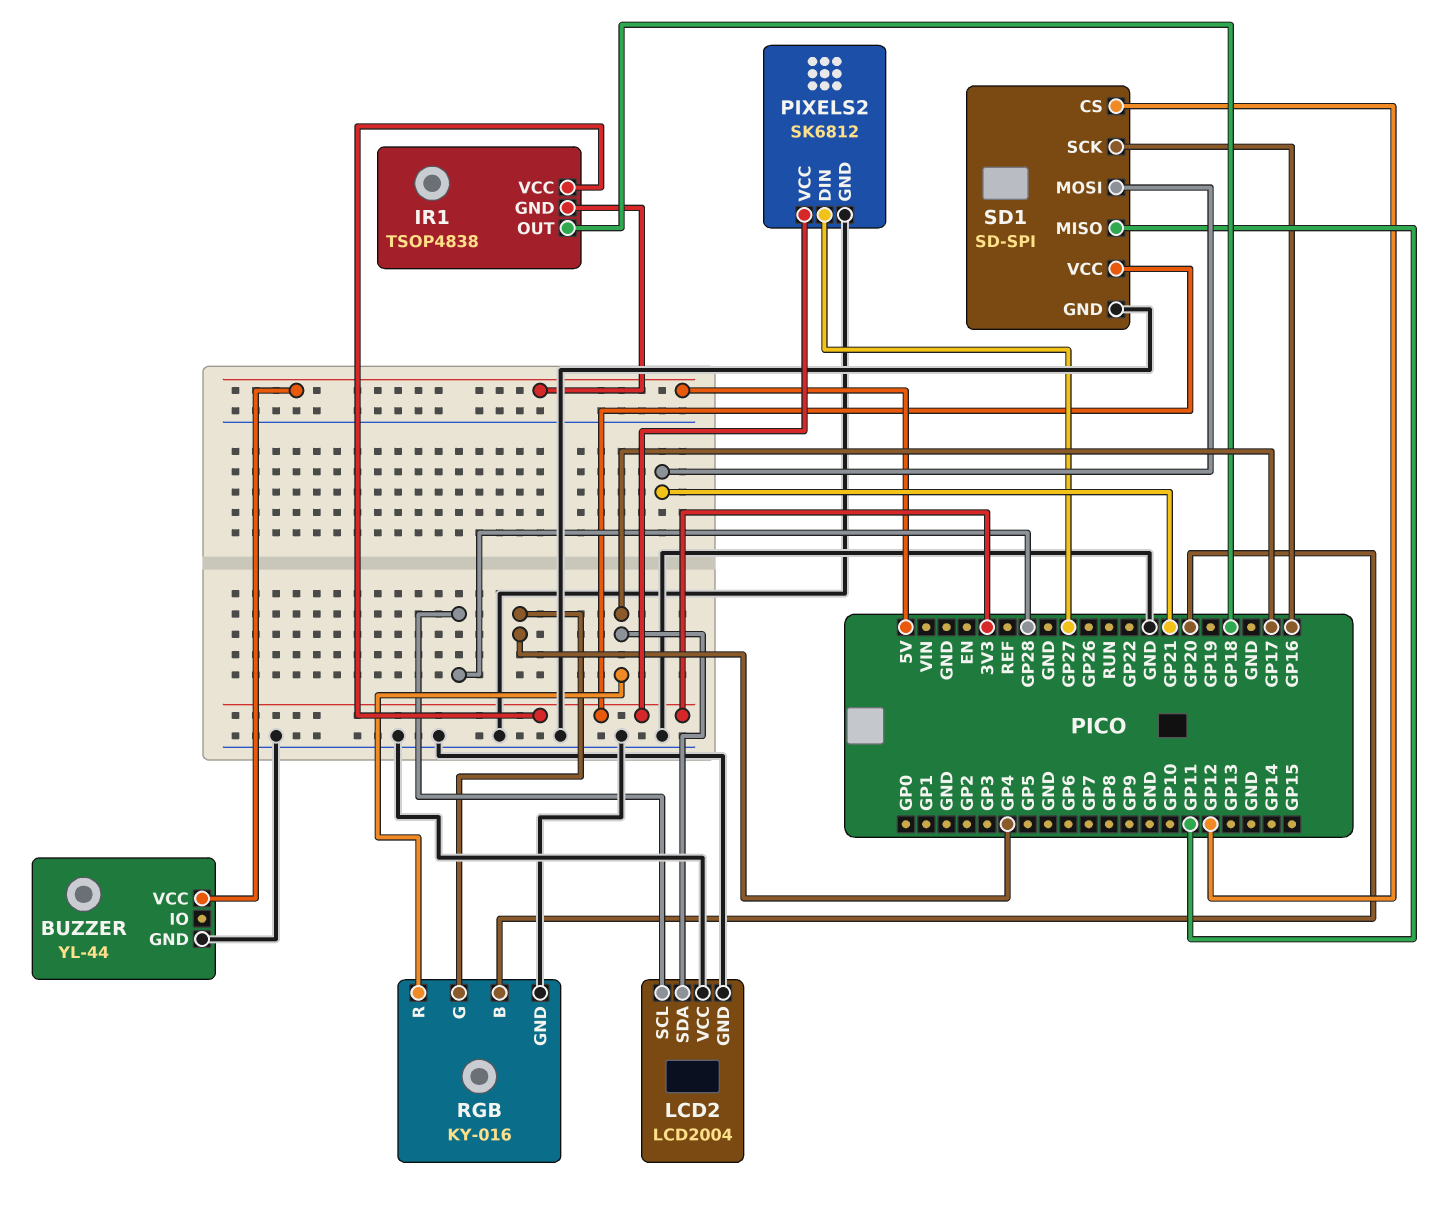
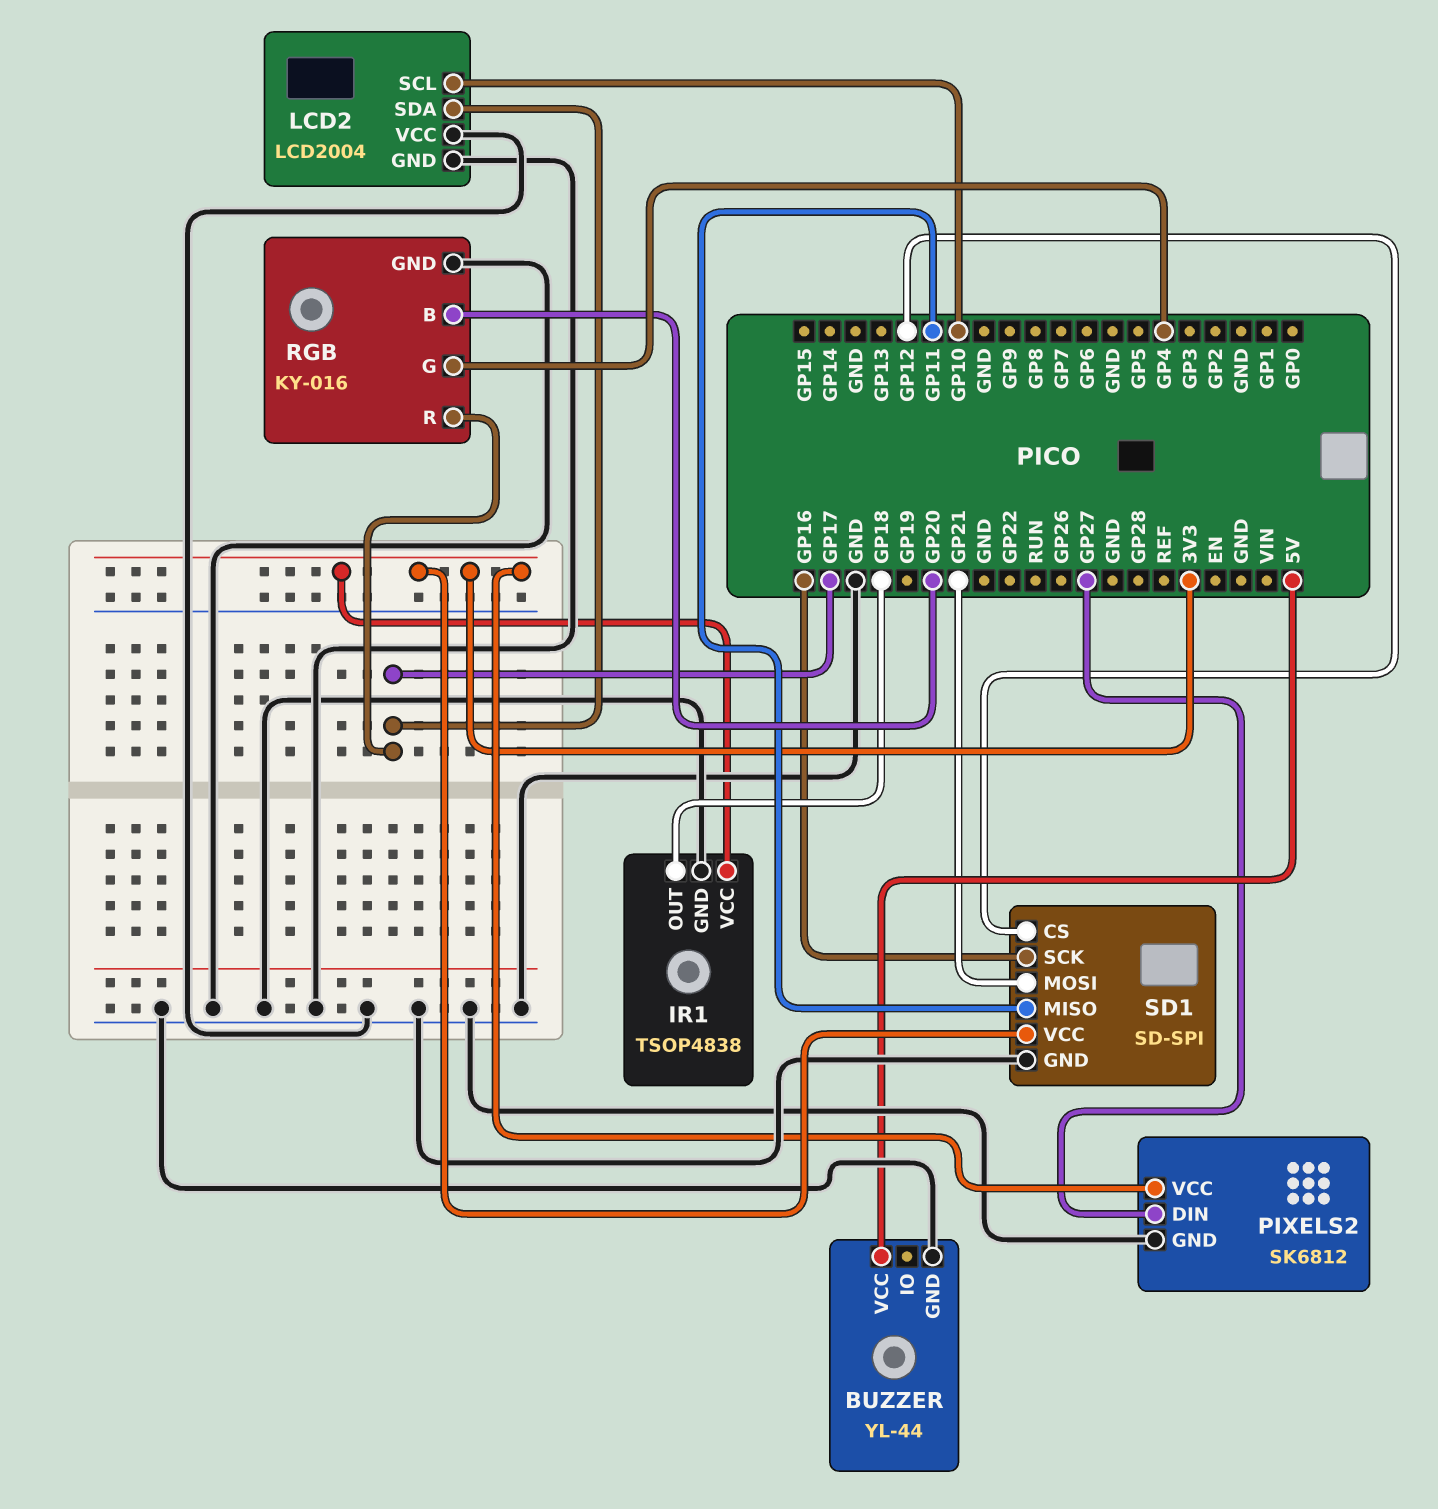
IR1 pin GND: 5V -> GND
LCD2 pin SCL: GP28 -> GP10

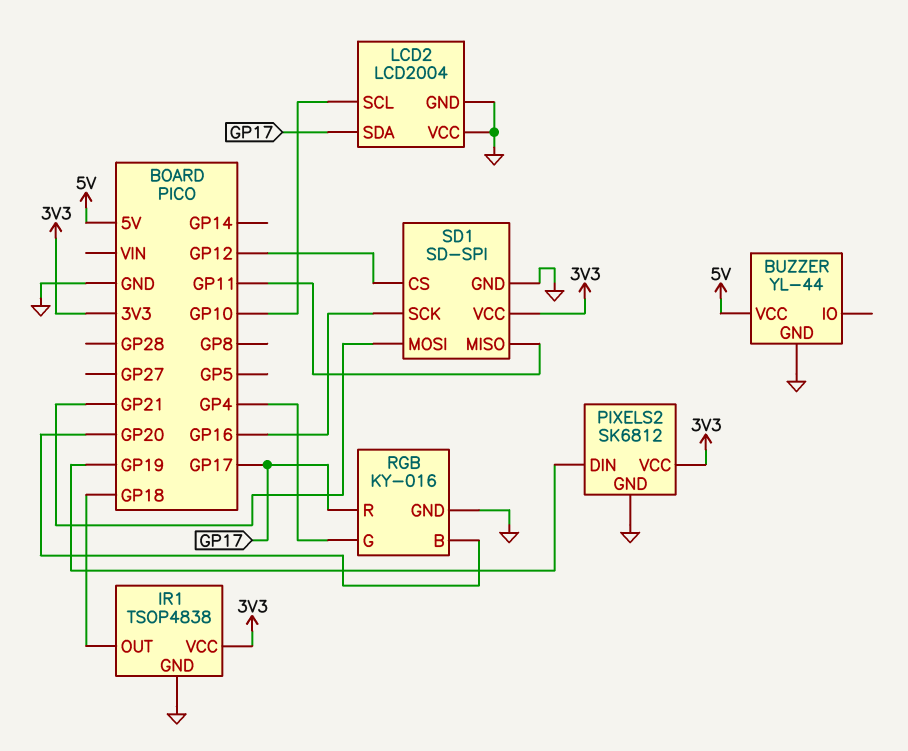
PIXELS2 pin DIN: GP27 -> GP19

